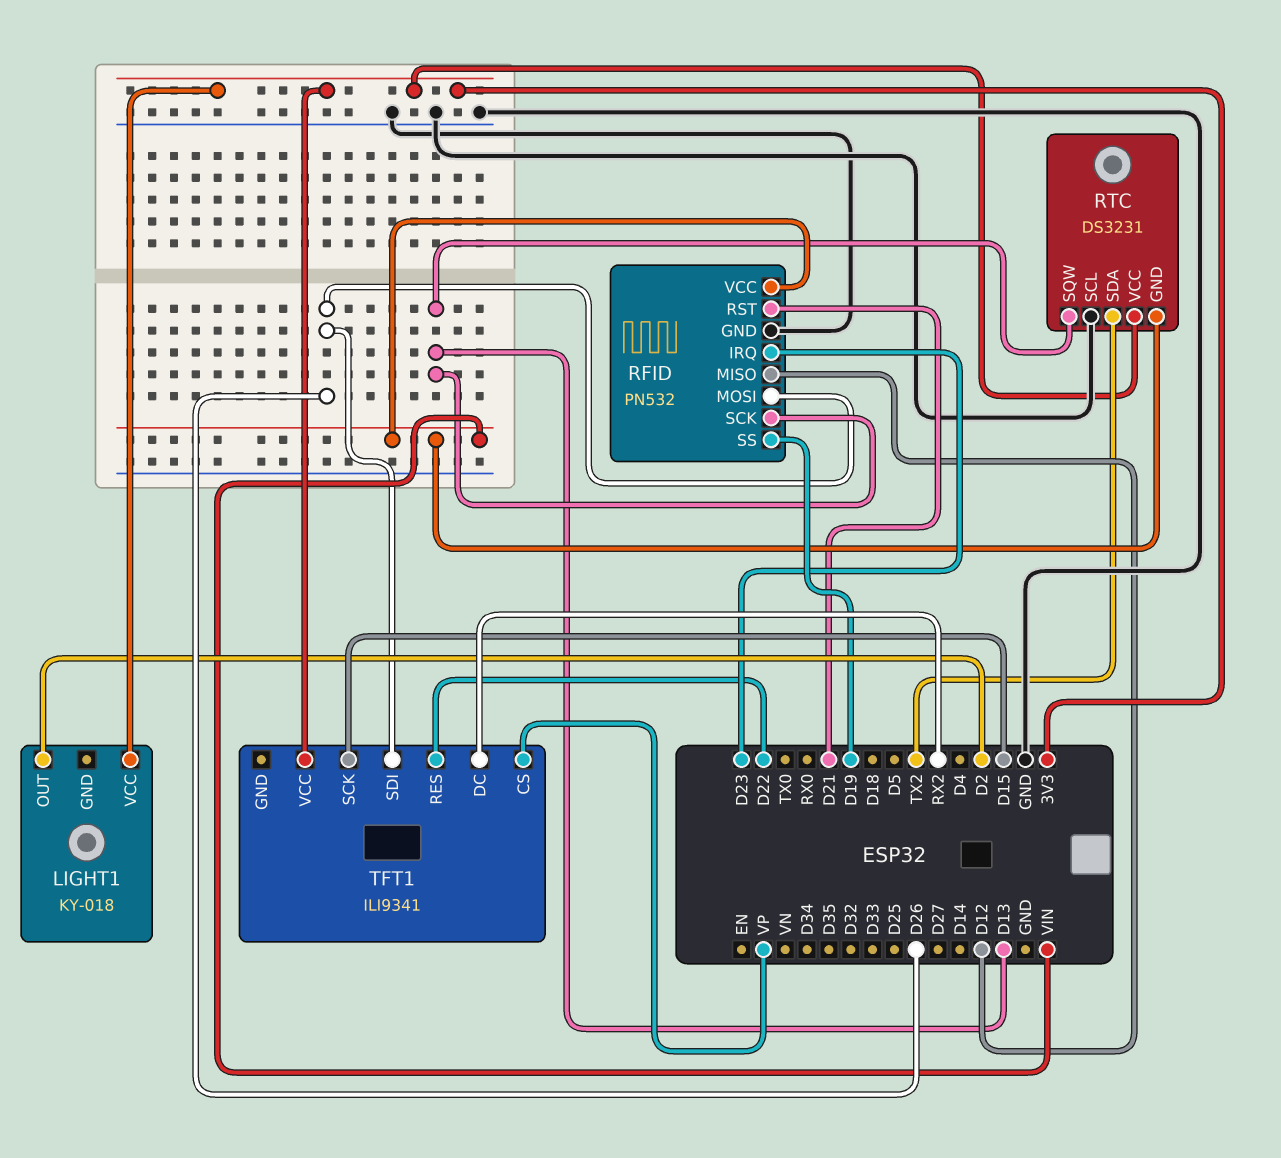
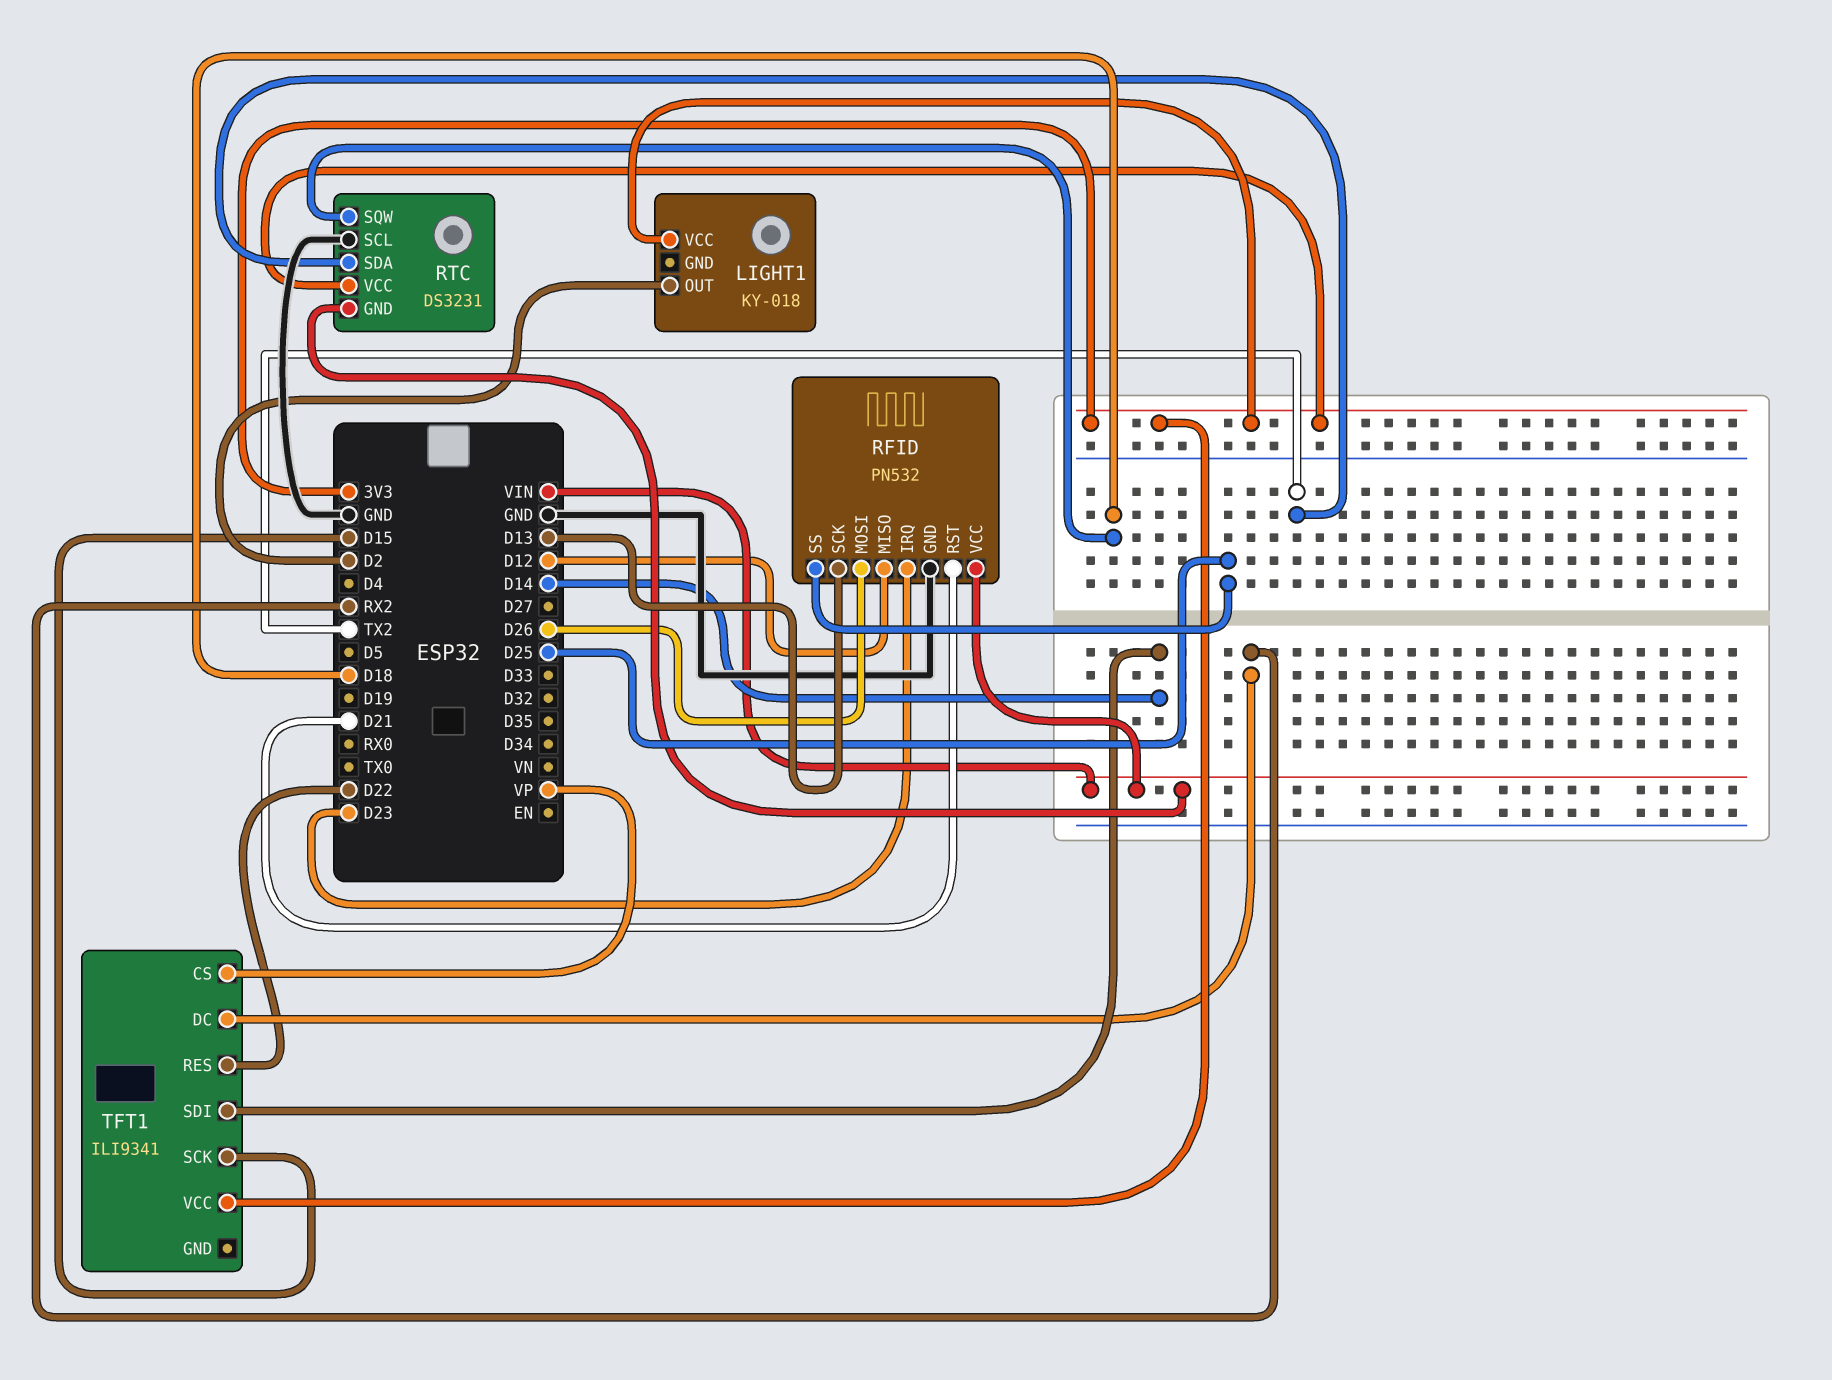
RFID pin SS: D19 -> D25
RTC pin SQW: D13 -> D18
TFT1 pin SDI: D26 -> D14

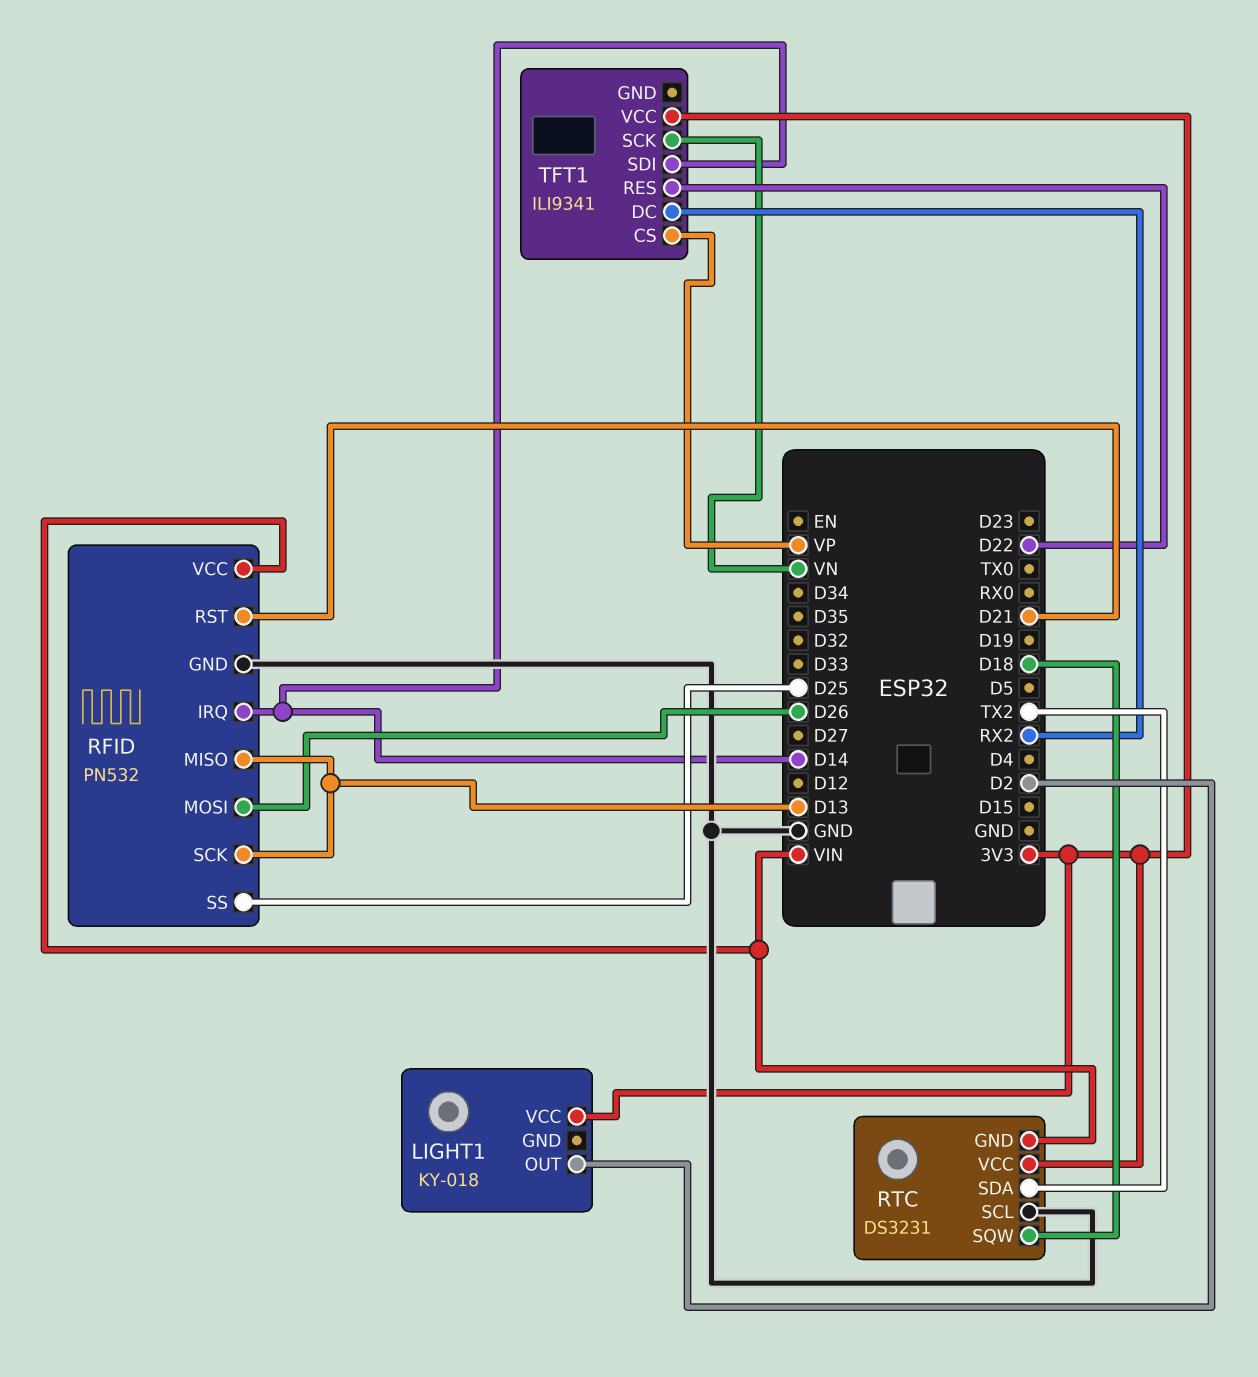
RFID pin IRQ: D23 -> D14
RFID pin MISO: D12 -> D13
TFT1 pin SCK: D15 -> VN

